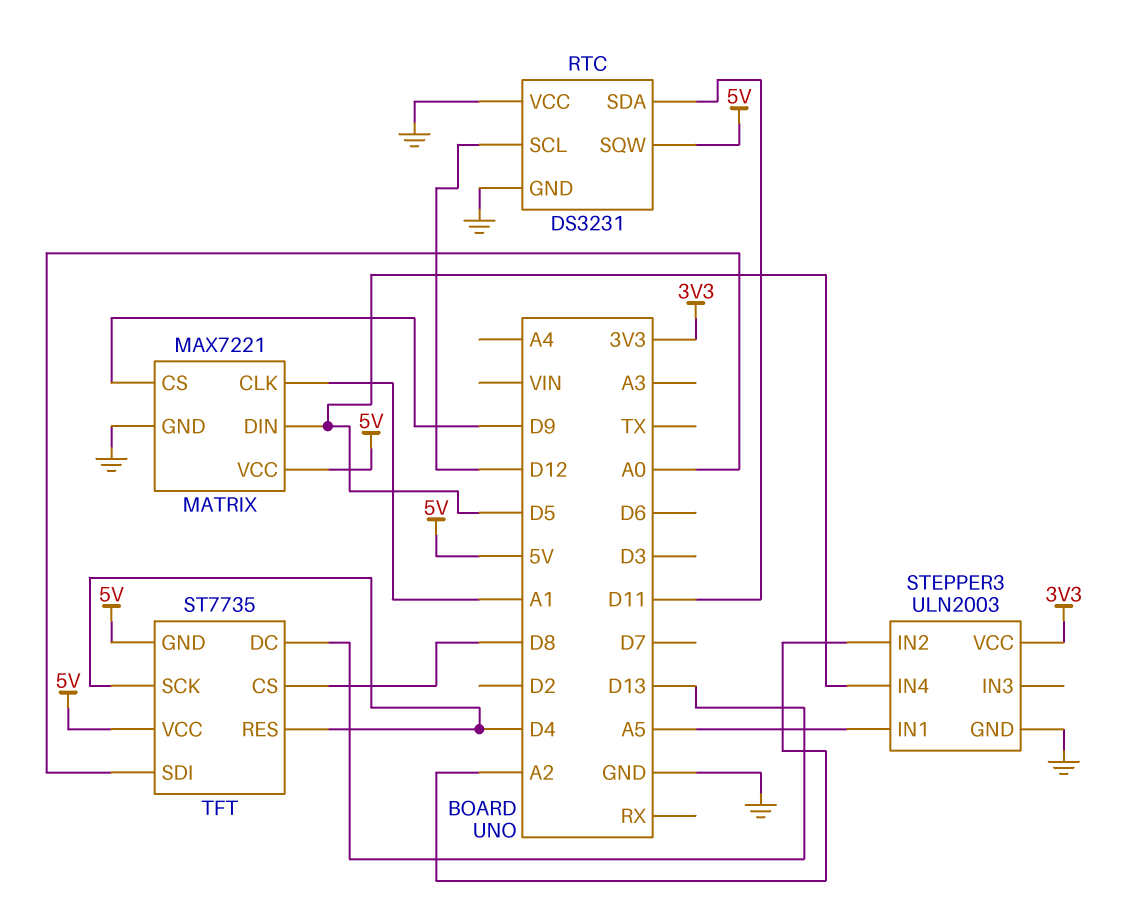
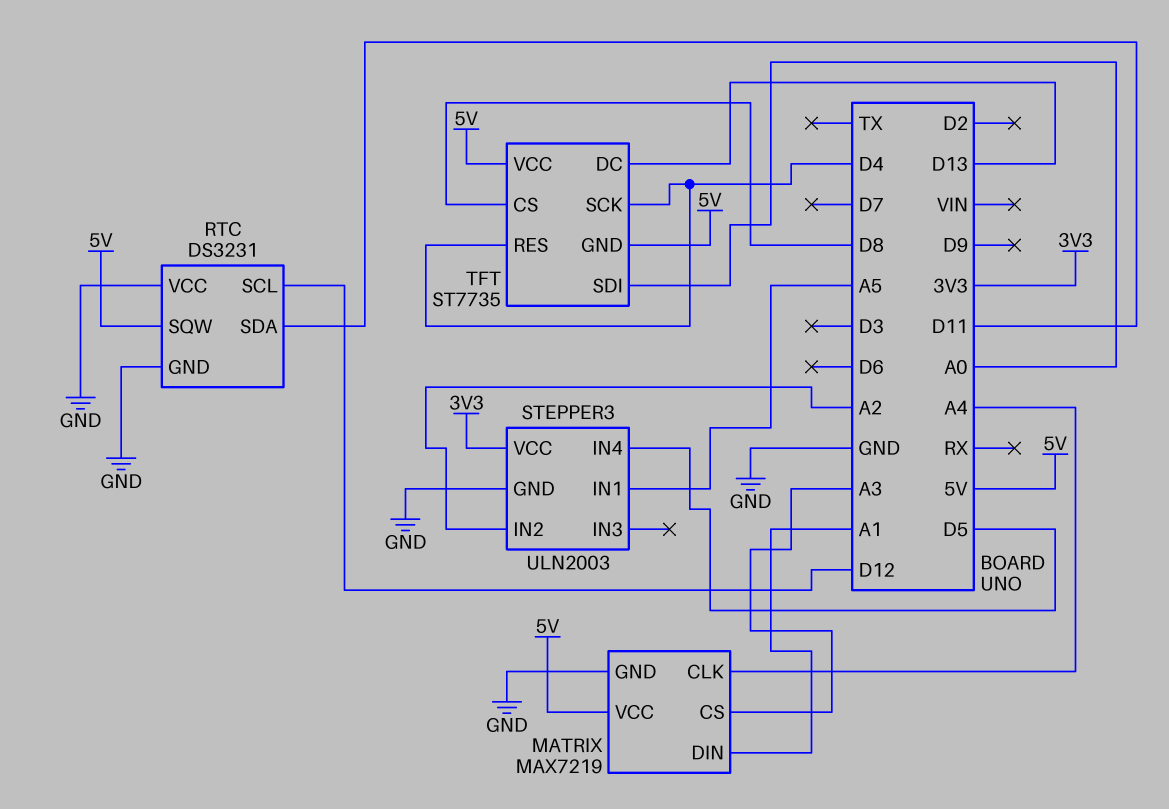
MATRIX: MAX7221 -> MAX7219
MATRIX pin CLK: A1 -> A4
MATRIX pin CS: D9 -> A3
MATRIX pin DIN: D5 -> A1

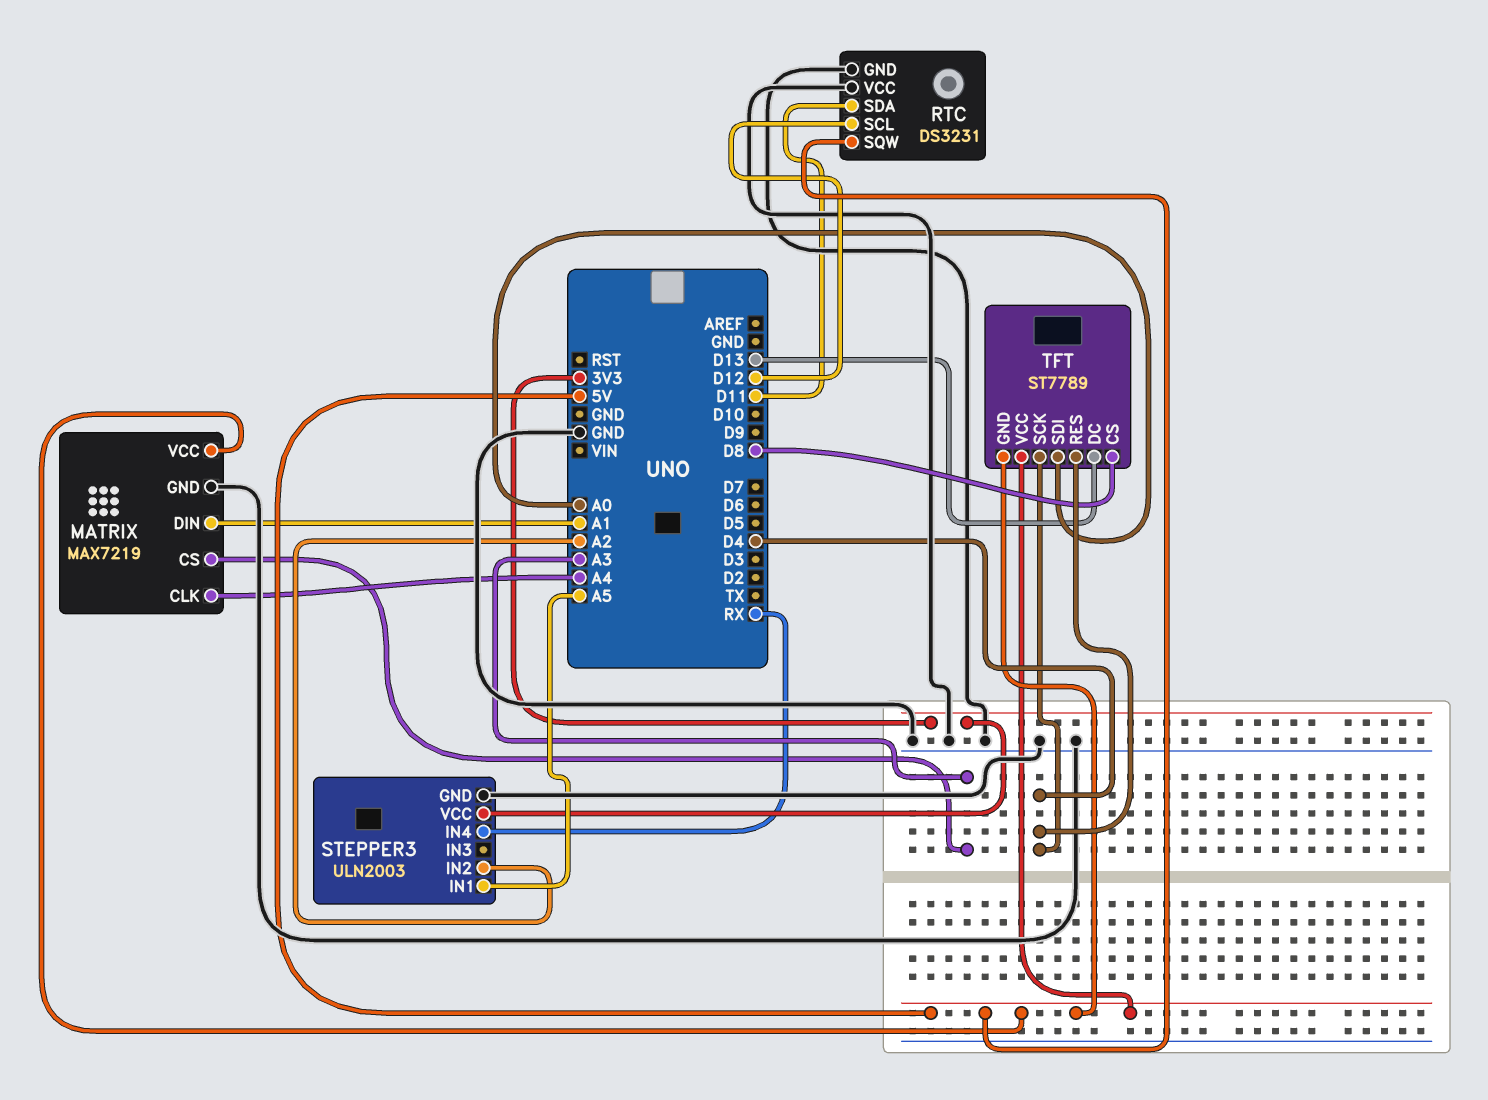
STEPPER3 pin IN4: D5 -> RX
TFT: ST7735 -> ST7789

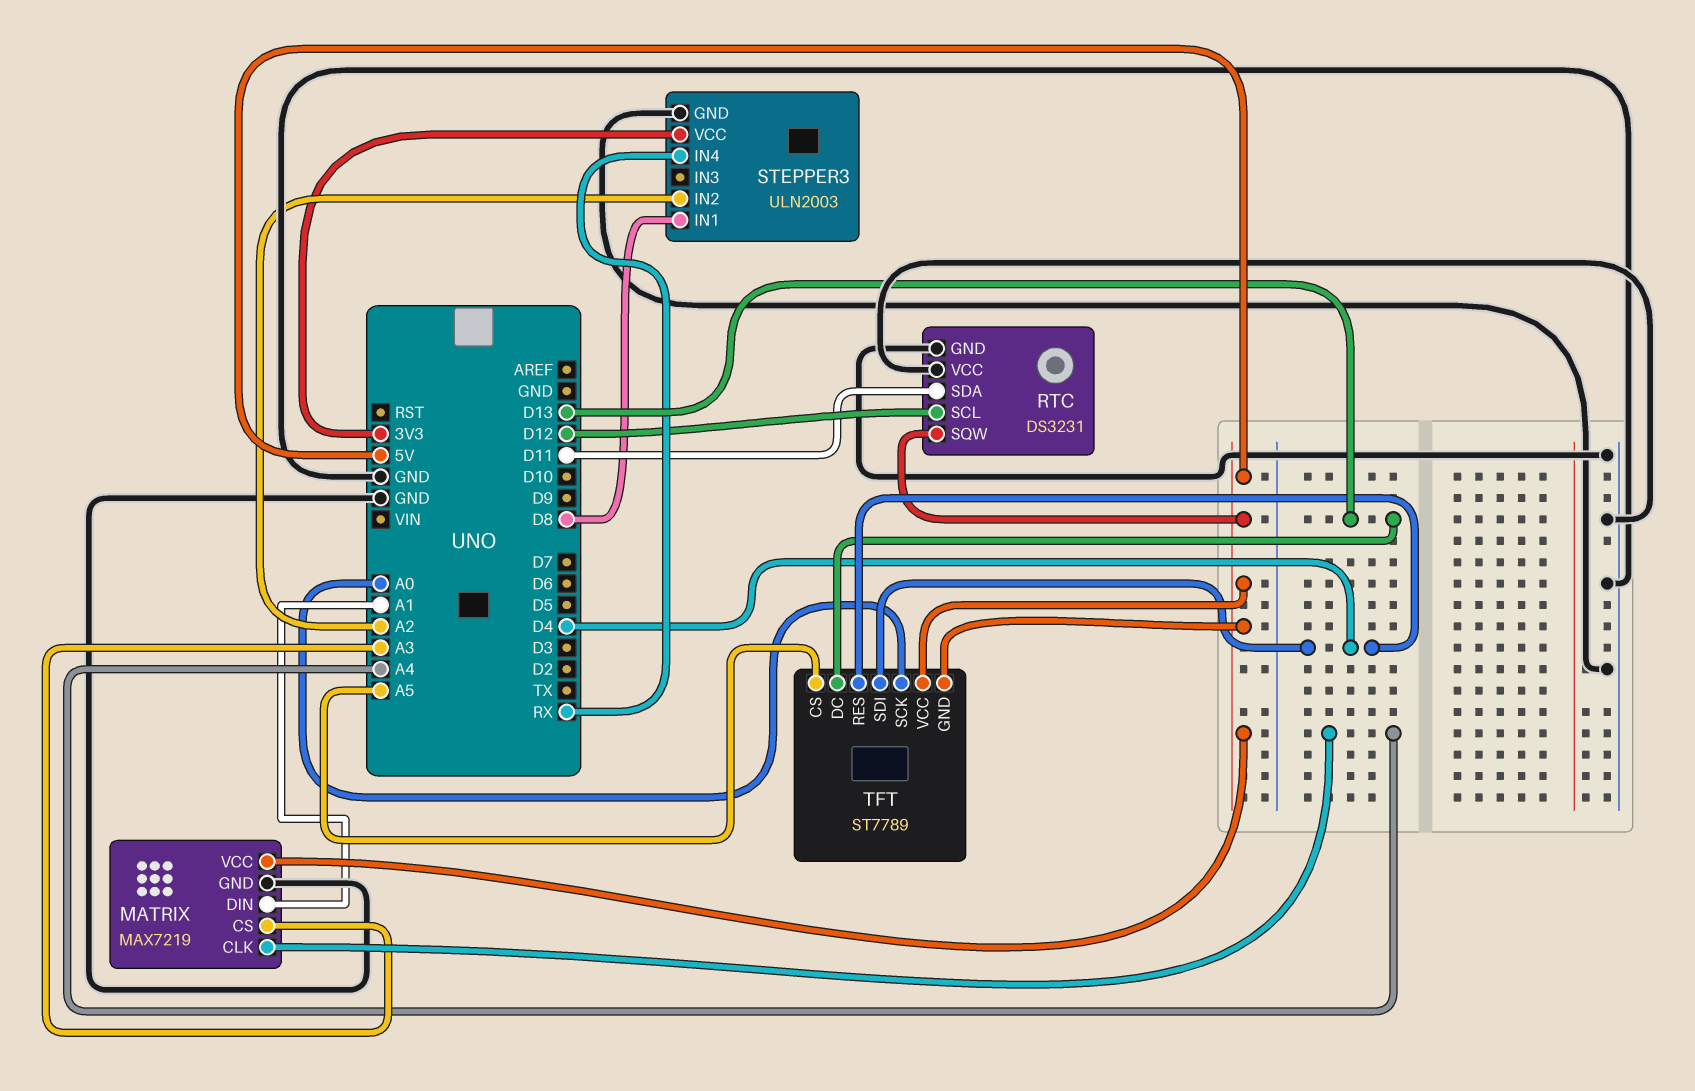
STEPPER3 pin IN1: A5 -> D8
TFT pin CS: D8 -> A5
TFT pin SCK: D4 -> A0
TFT pin SDI: A0 -> D4

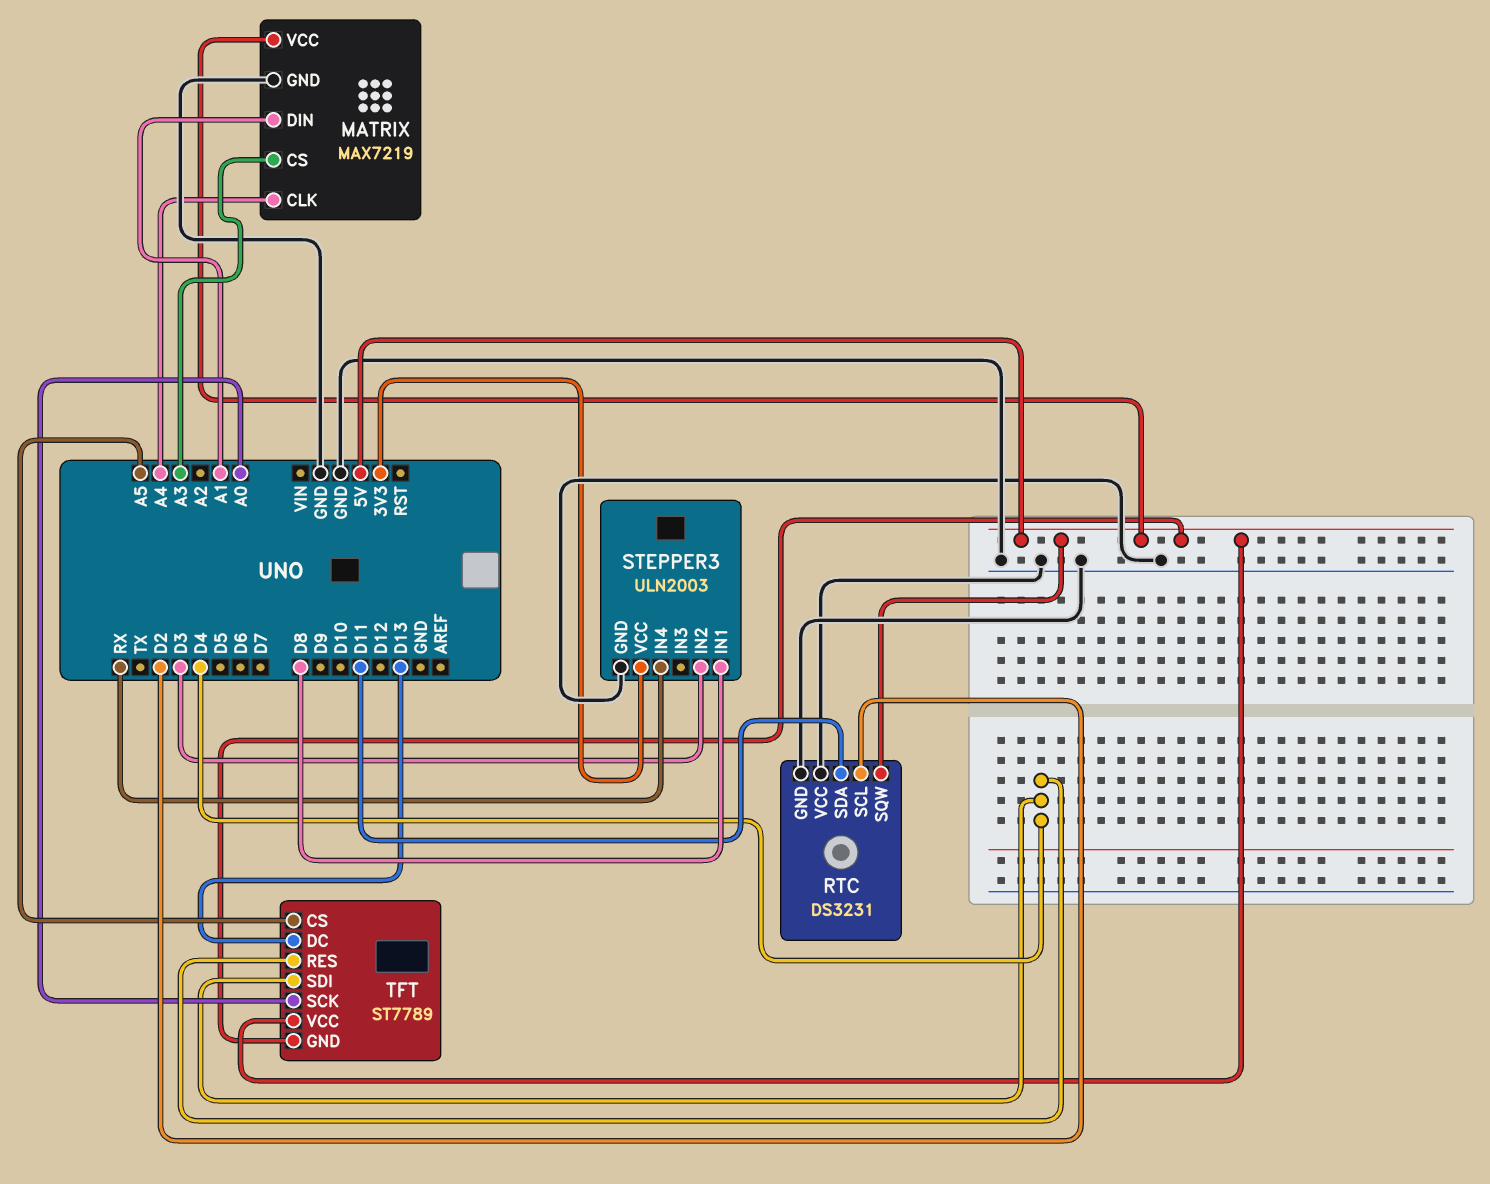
RTC pin SCL: D12 -> D2
STEPPER3 pin IN2: A2 -> D3

